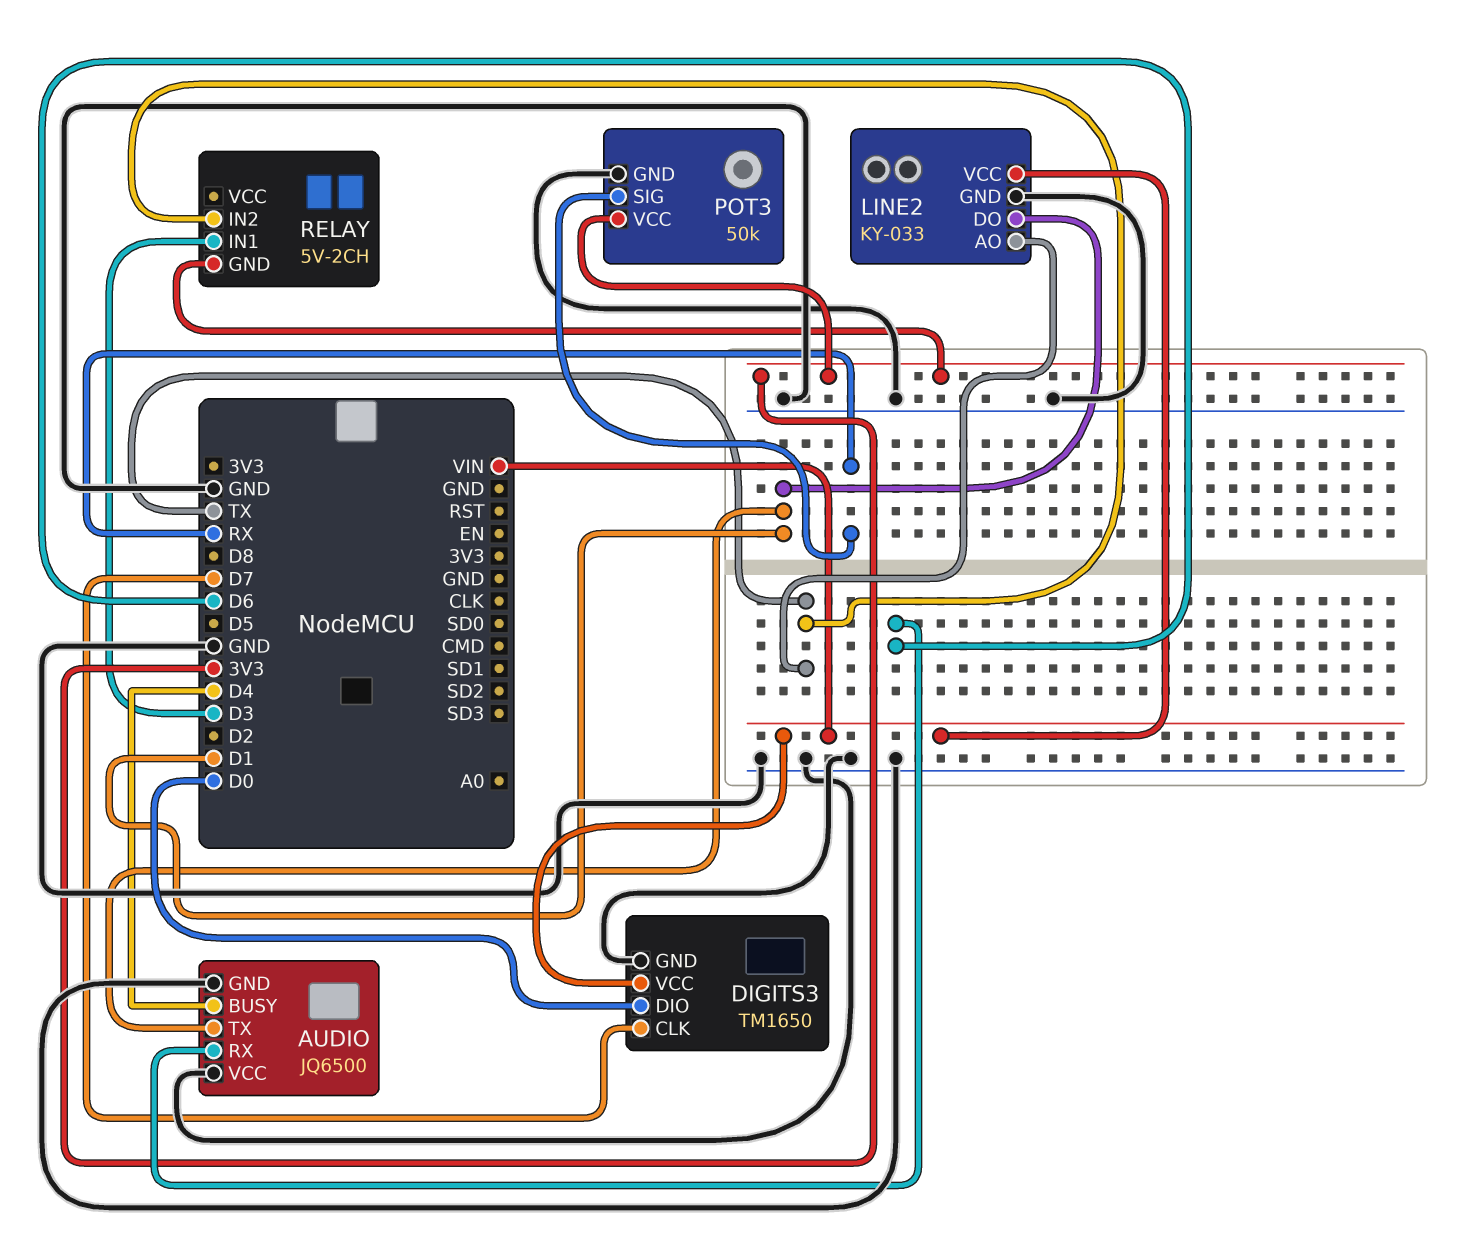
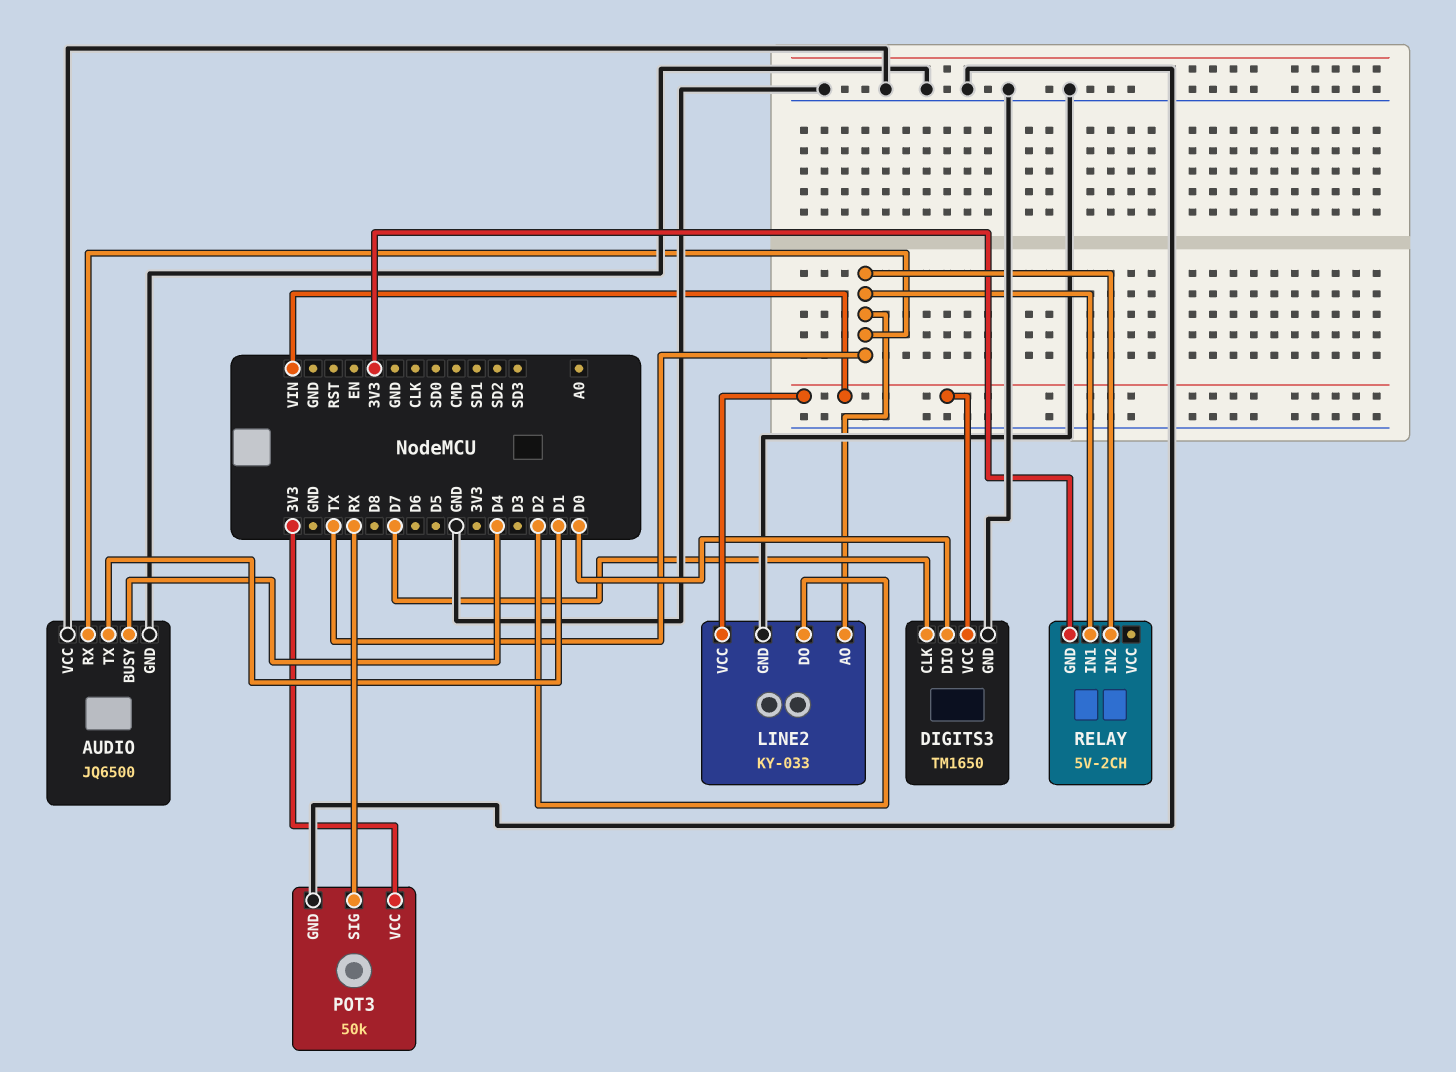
AUDIO pin RX: D6 -> TX
LINE2 pin DO: D1 -> D2
RELAY pin IN1: D3 -> TX

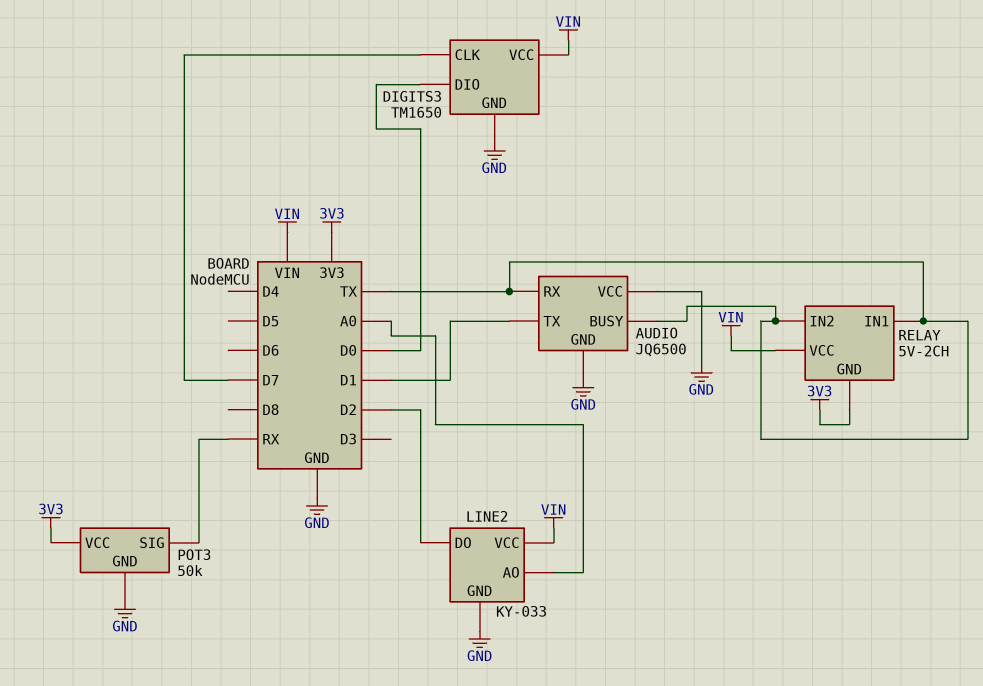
AUDIO pin BUSY: D4 -> TX
LINE2 pin AO: TX -> A0
RELAY pin VCC: none -> VIN

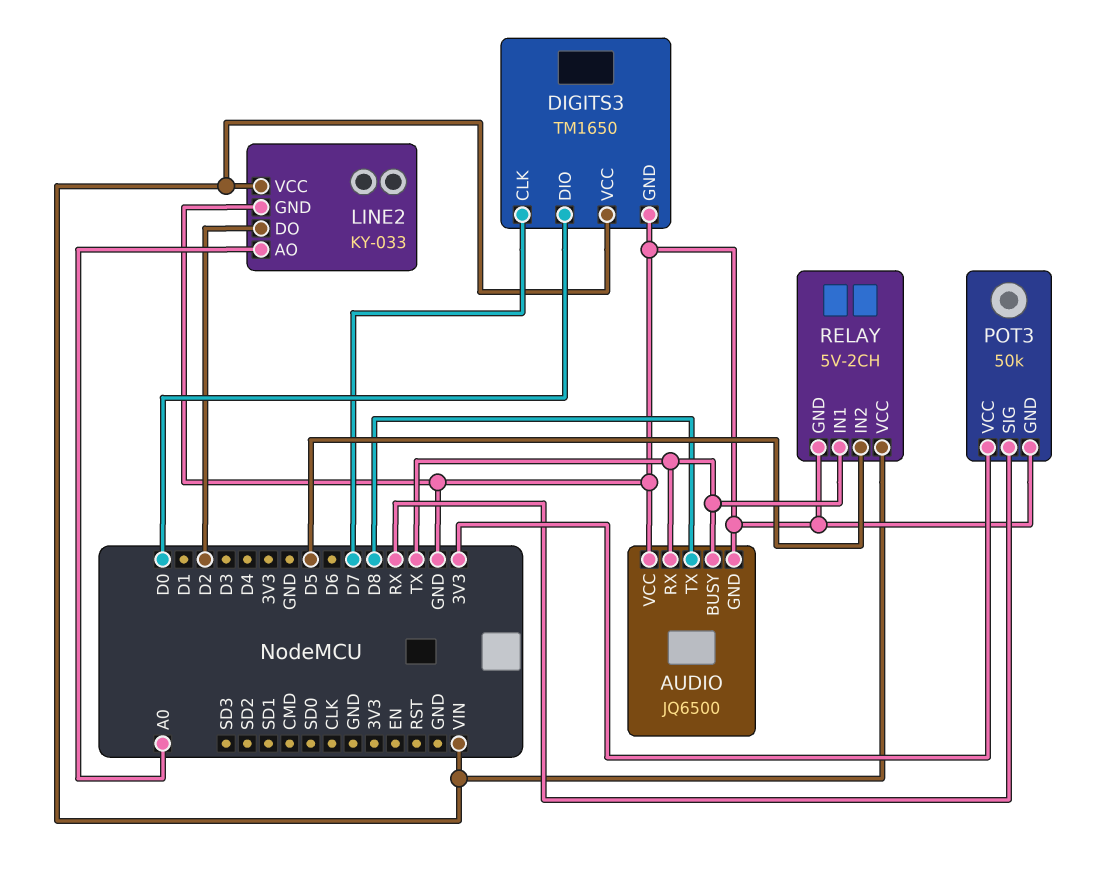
AUDIO pin TX: D1 -> D8
RELAY pin GND: 3V3 -> GND
RELAY pin IN2: TX -> D5

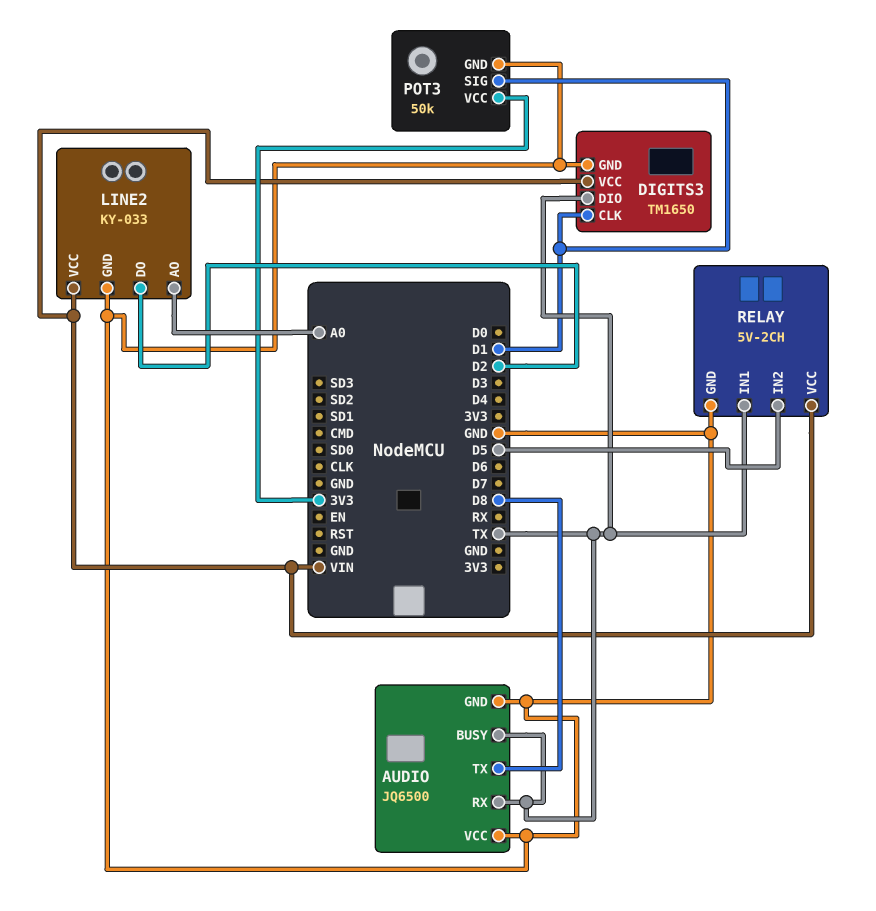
DIGITS3 pin CLK: D7 -> D1
DIGITS3 pin DIO: D0 -> TX
POT3 pin SIG: RX -> D1

